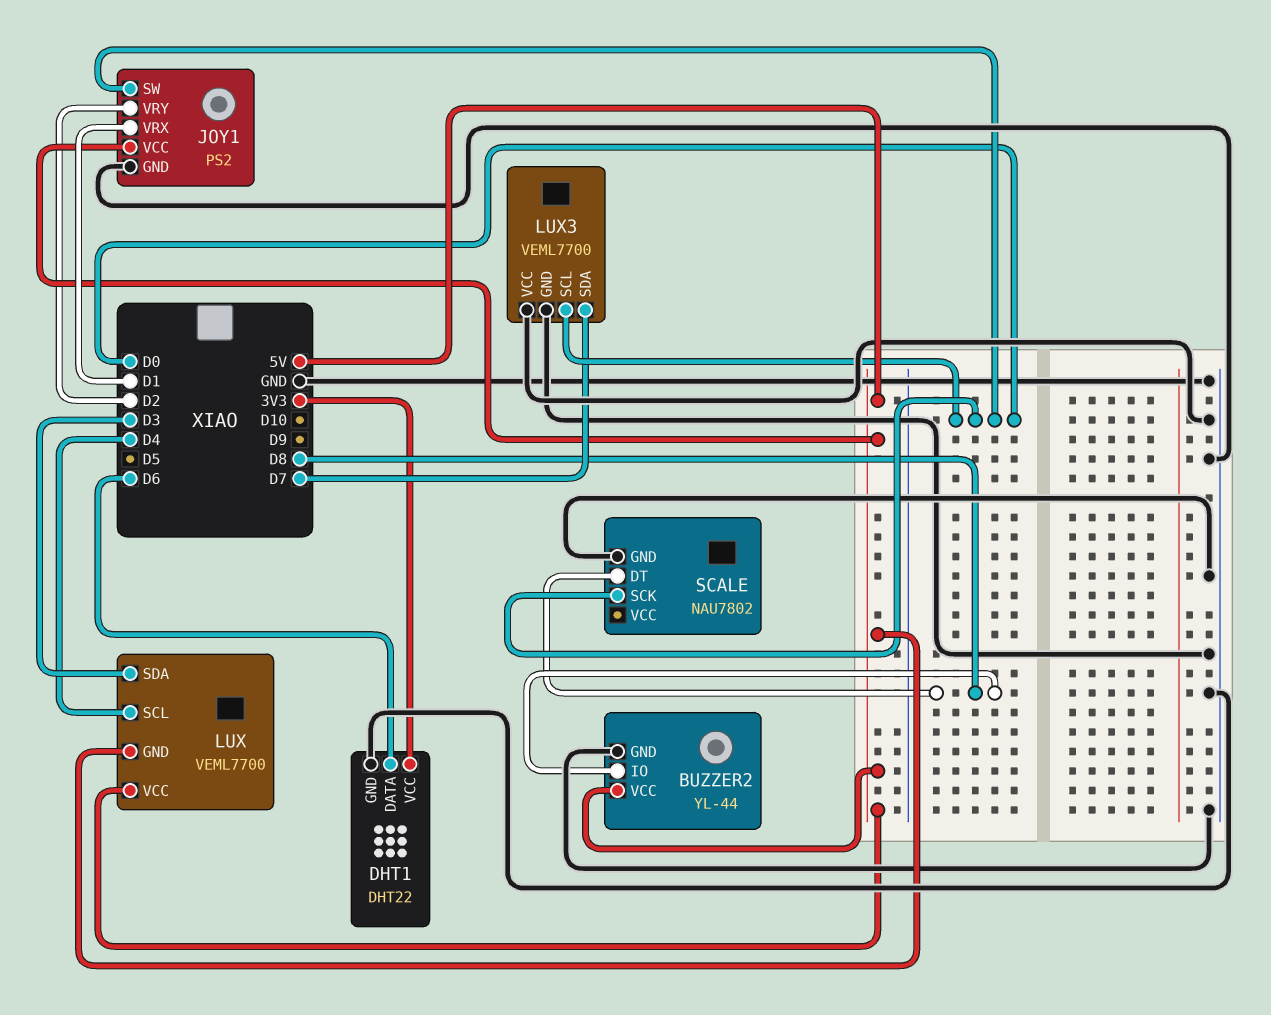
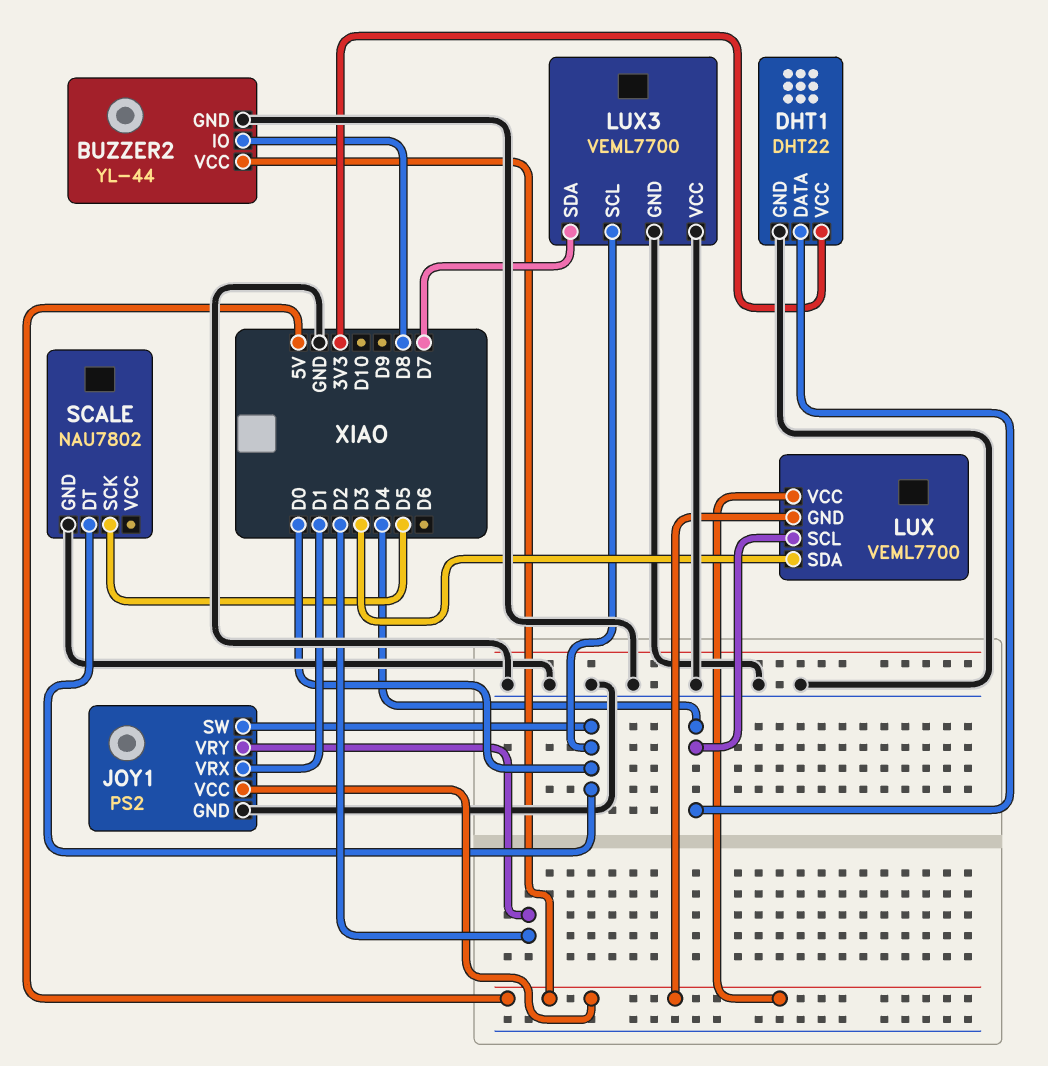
DHT1 pin DATA: D6 -> D4
SCALE pin DT: D8 -> D0
SCALE pin SCK: D0 -> D5

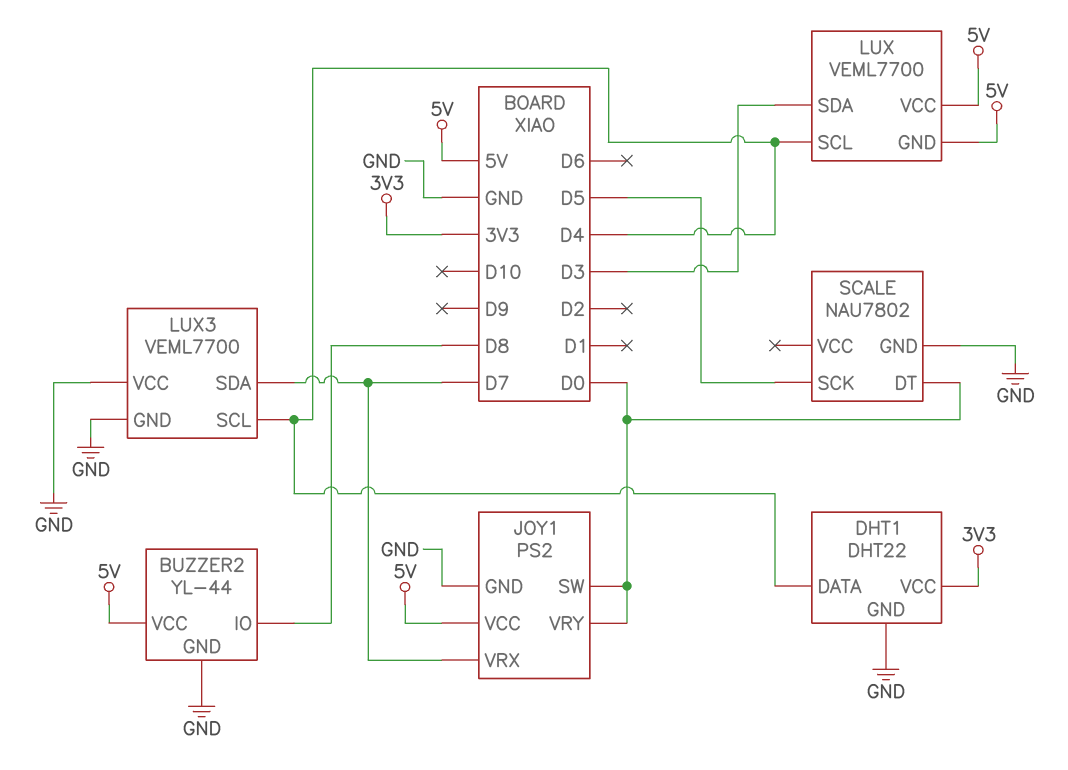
JOY1 pin VRX: D1 -> D7
JOY1 pin VRY: D2 -> D0
LUX3 pin SCL: D0 -> D4

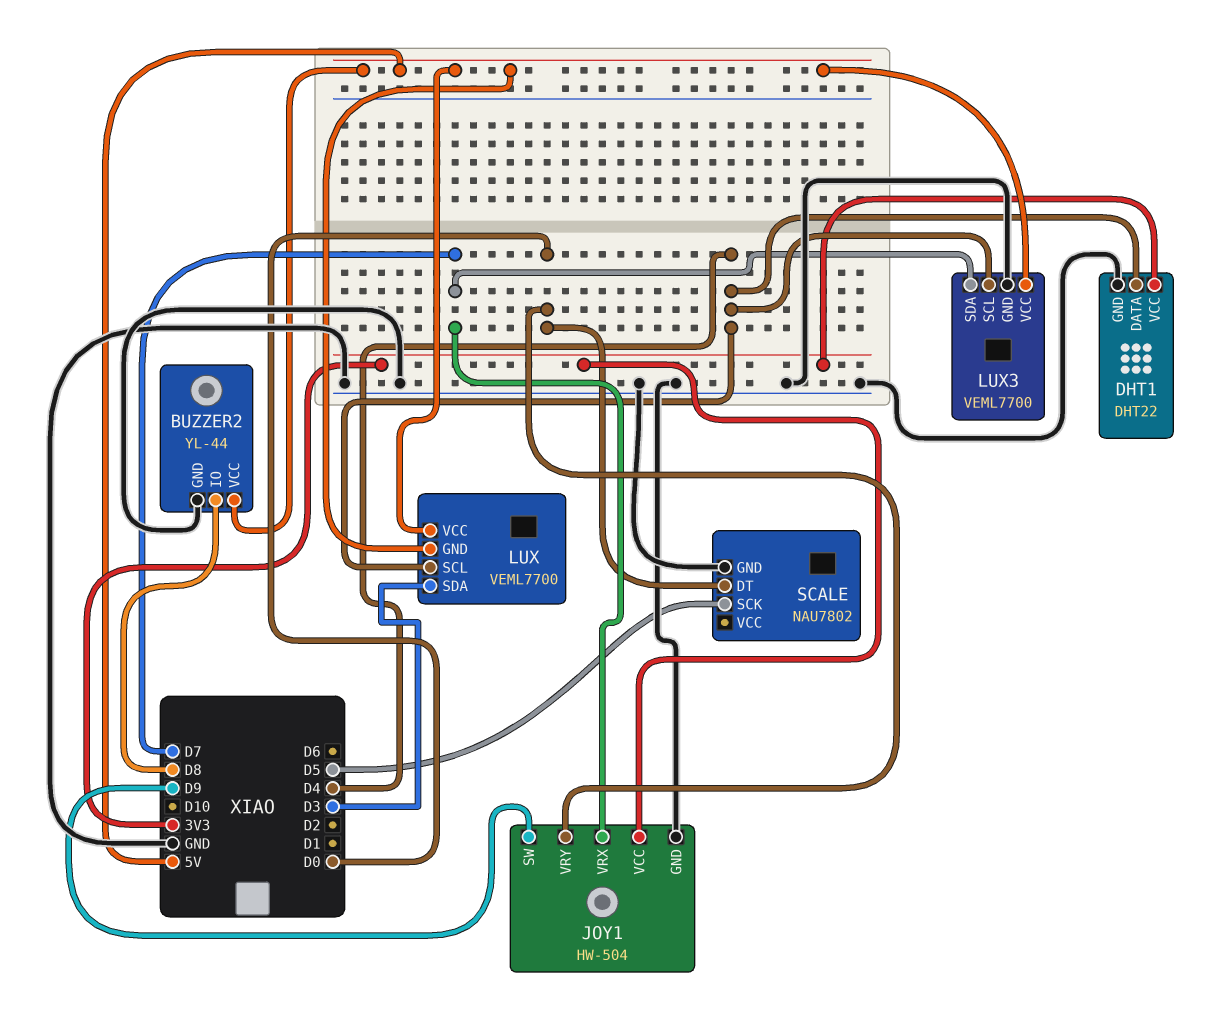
JOY1: PS2 -> HW-504
JOY1 pin SW: D0 -> D9
JOY1 pin VCC: 5V -> 3V3
LUX3 pin VCC: GND -> 5V

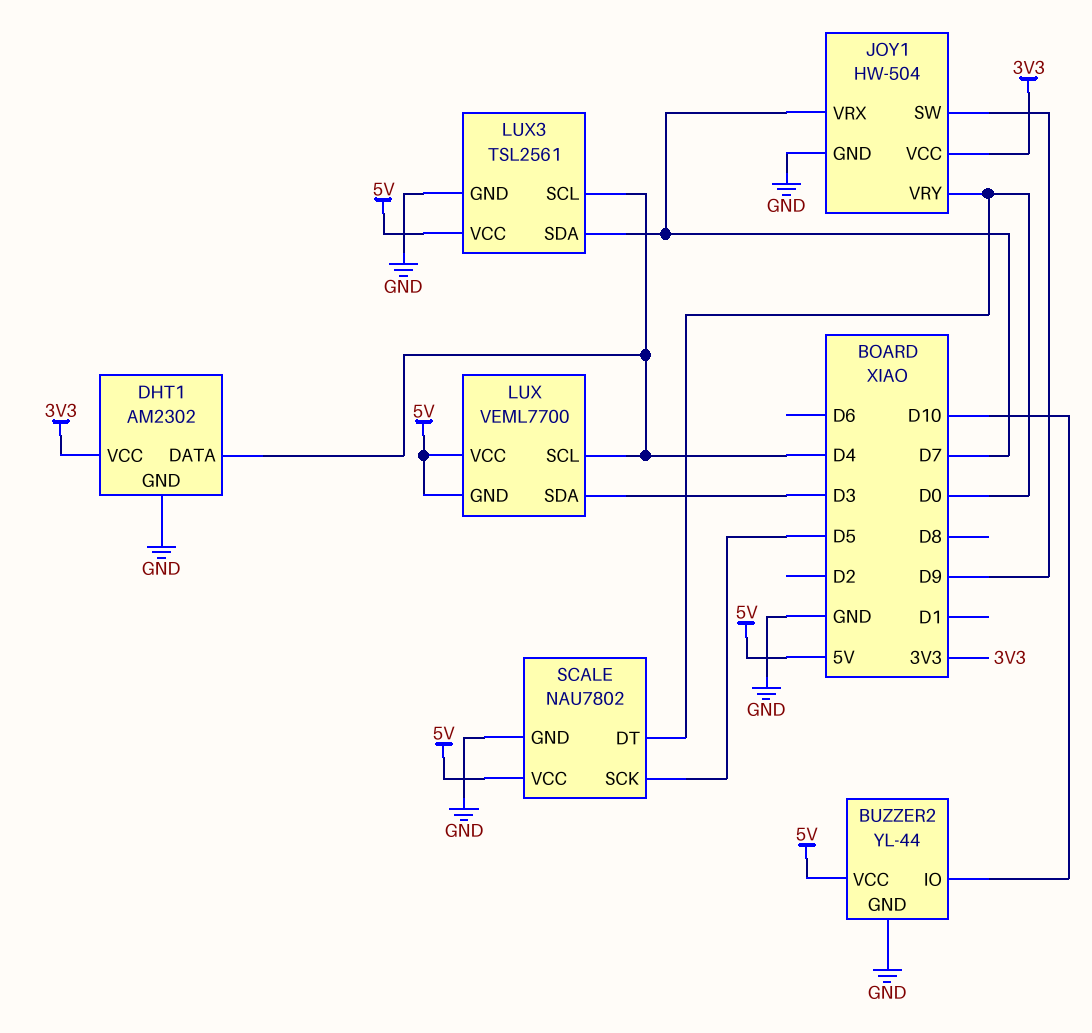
BUZZER2 pin IO: D8 -> D10
DHT1: DHT22 -> AM2302
LUX3: VEML7700 -> TSL2561
SCALE pin VCC: none -> 5V

